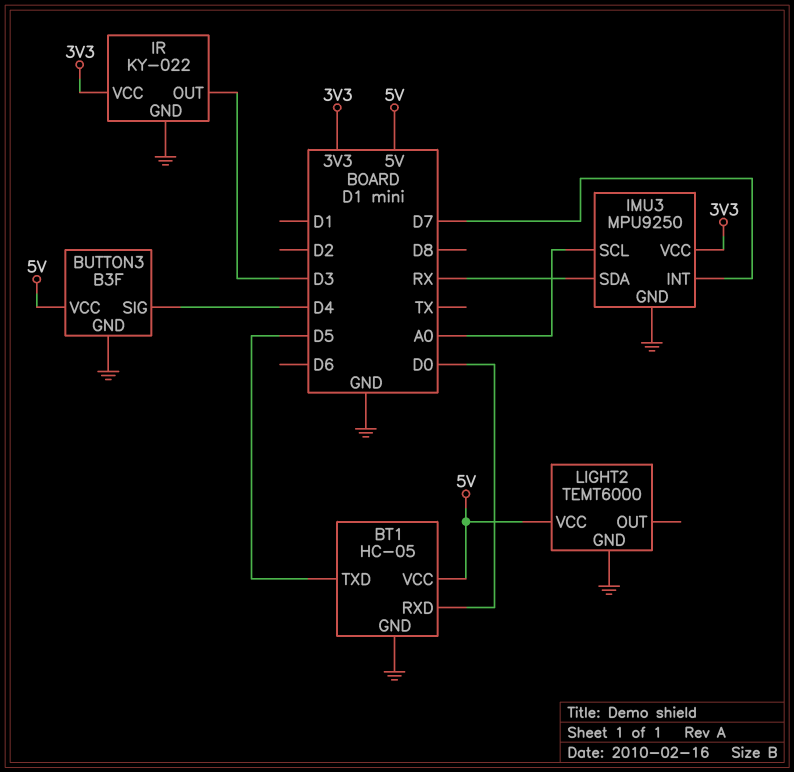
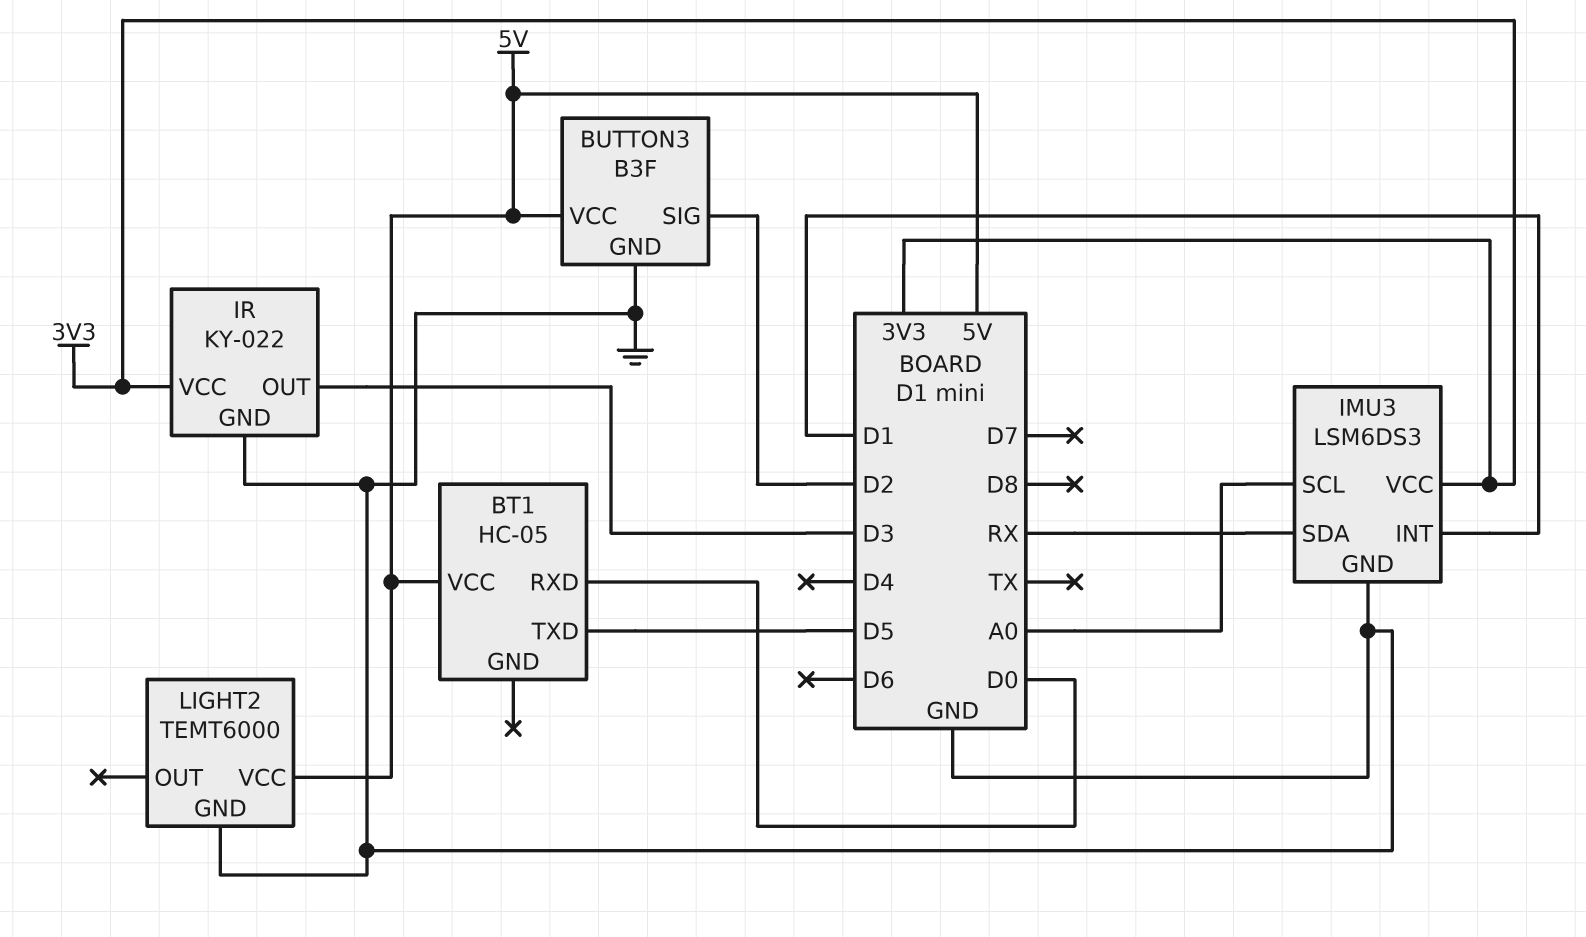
BT1 pin GND: GND -> none
BUTTON3 pin SIG: D4 -> D2
IMU3: MPU9250 -> LSM6DS3
IMU3 pin INT: D7 -> D1

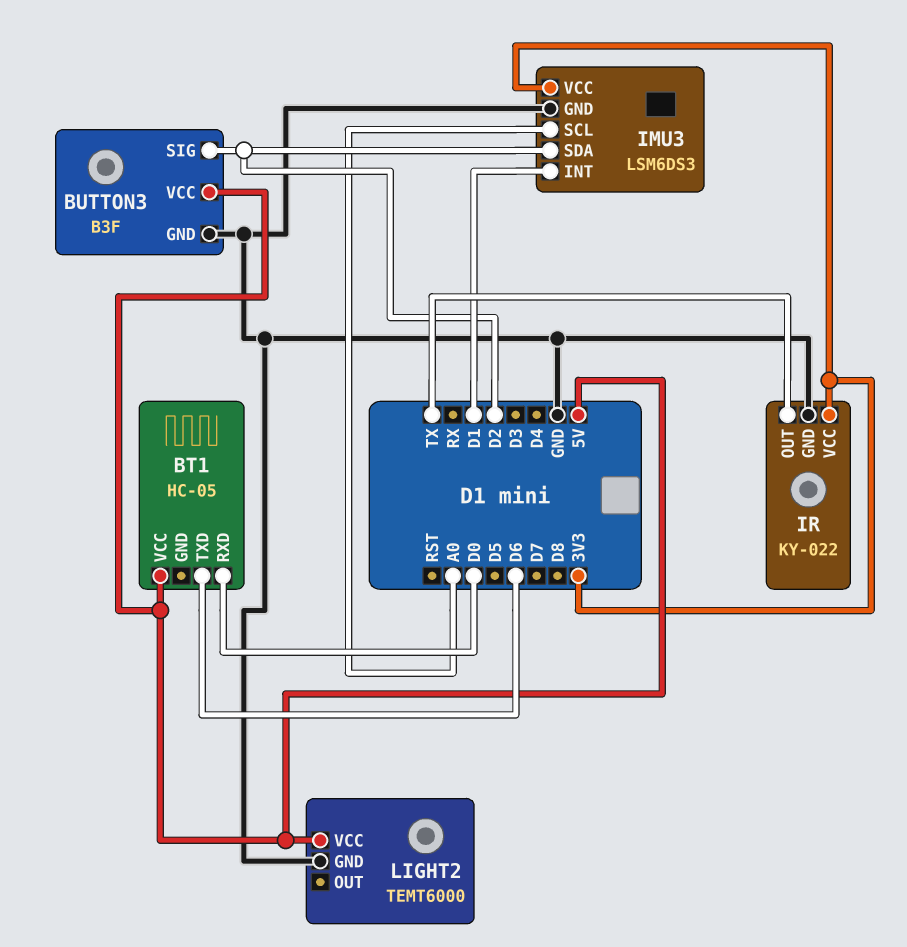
BT1 pin TXD: D5 -> D6
IMU3 pin SDA: RX -> D2
IR pin OUT: D3 -> TX

